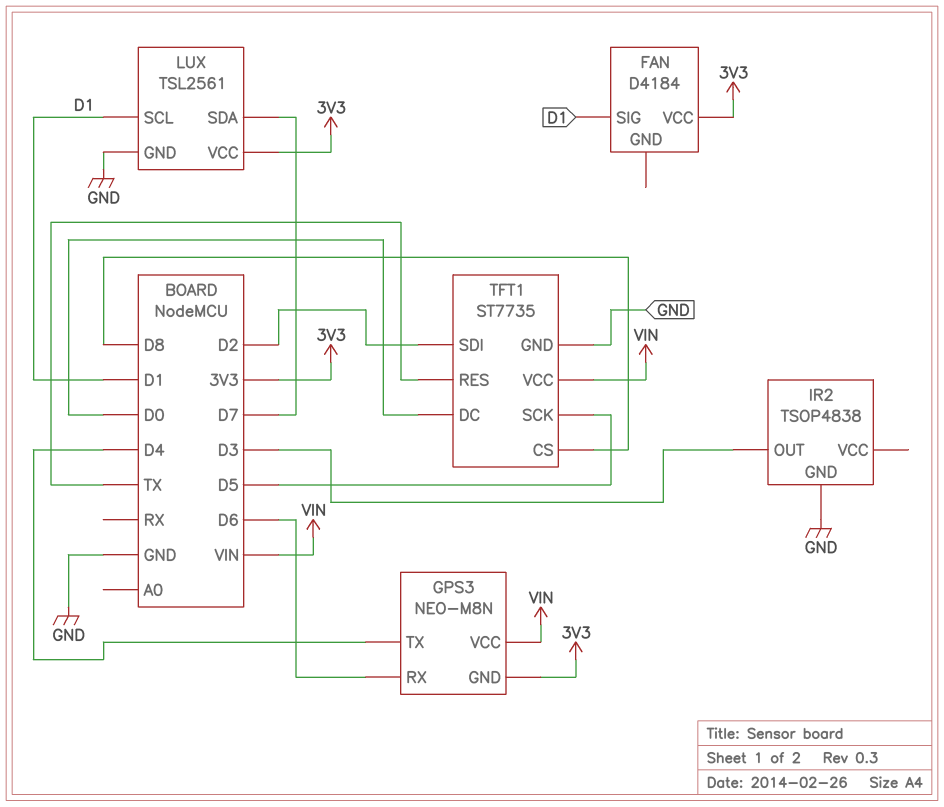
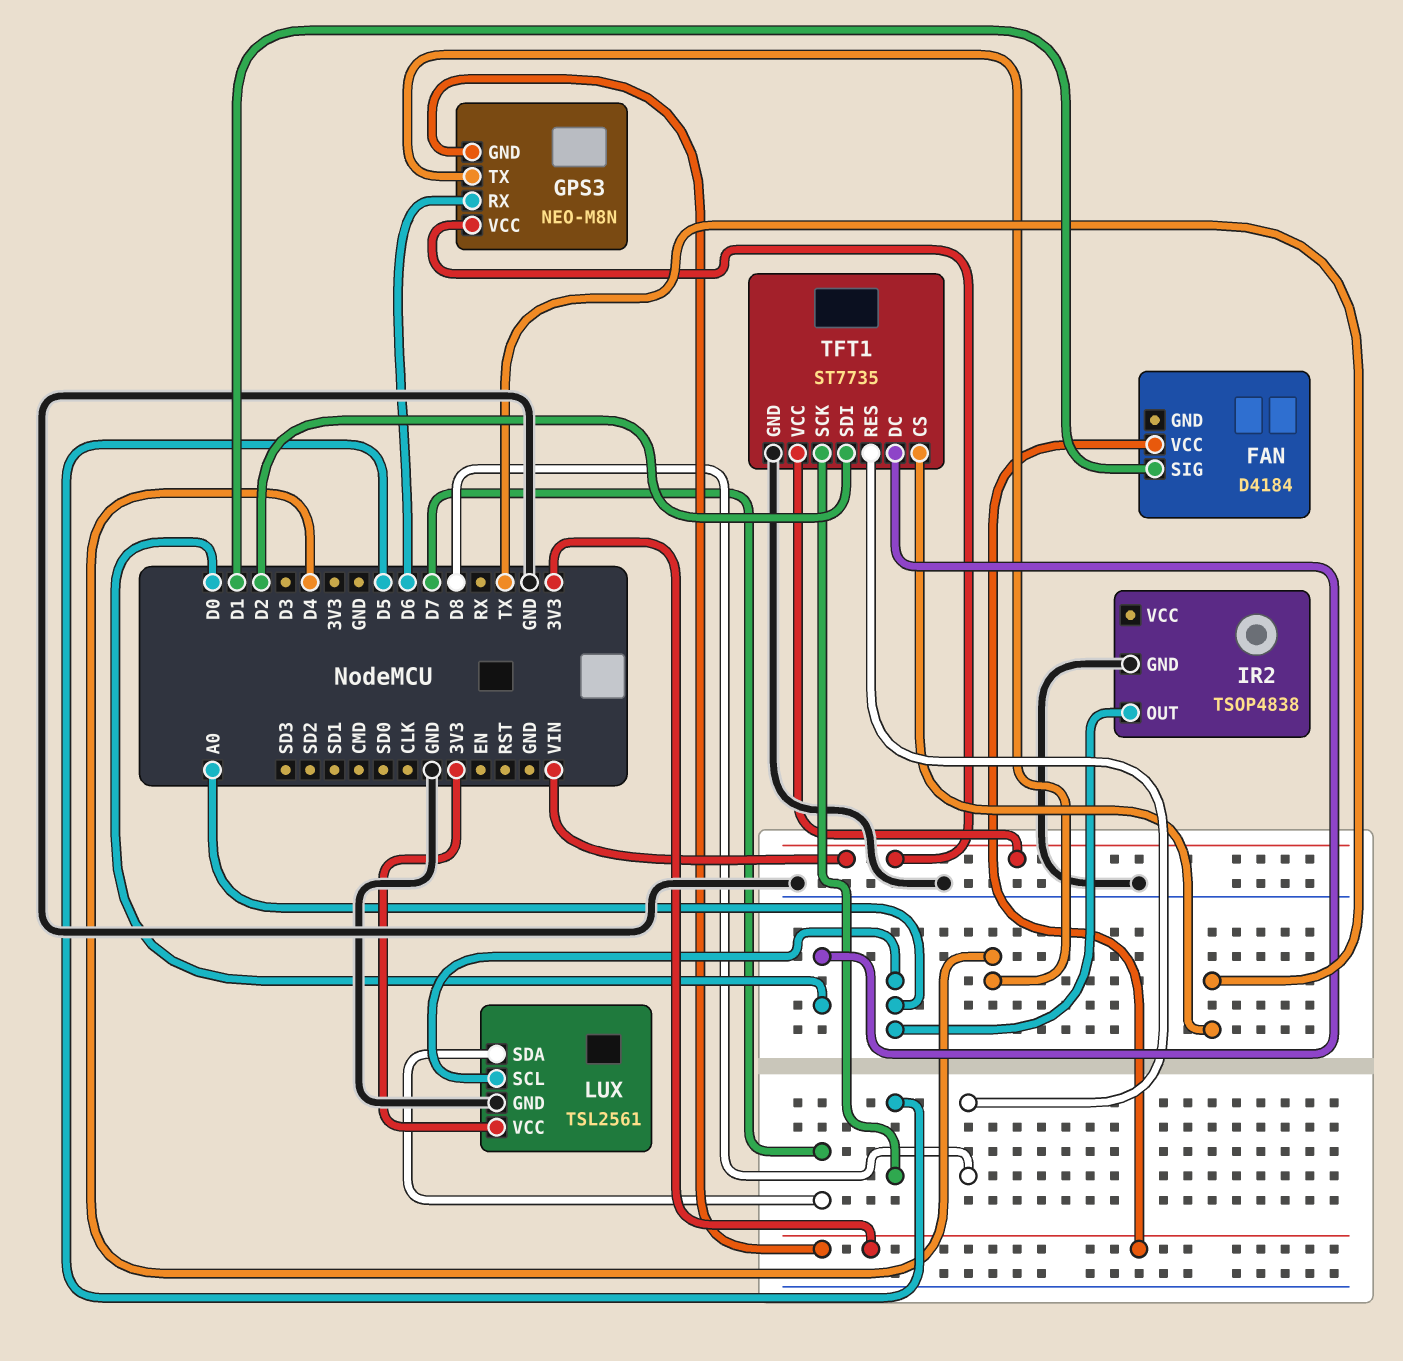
IR2 pin OUT: D3 -> A0
LUX pin SCL: D1 -> A0
TFT1 pin CS: D8 -> TX
TFT1 pin RES: TX -> D8

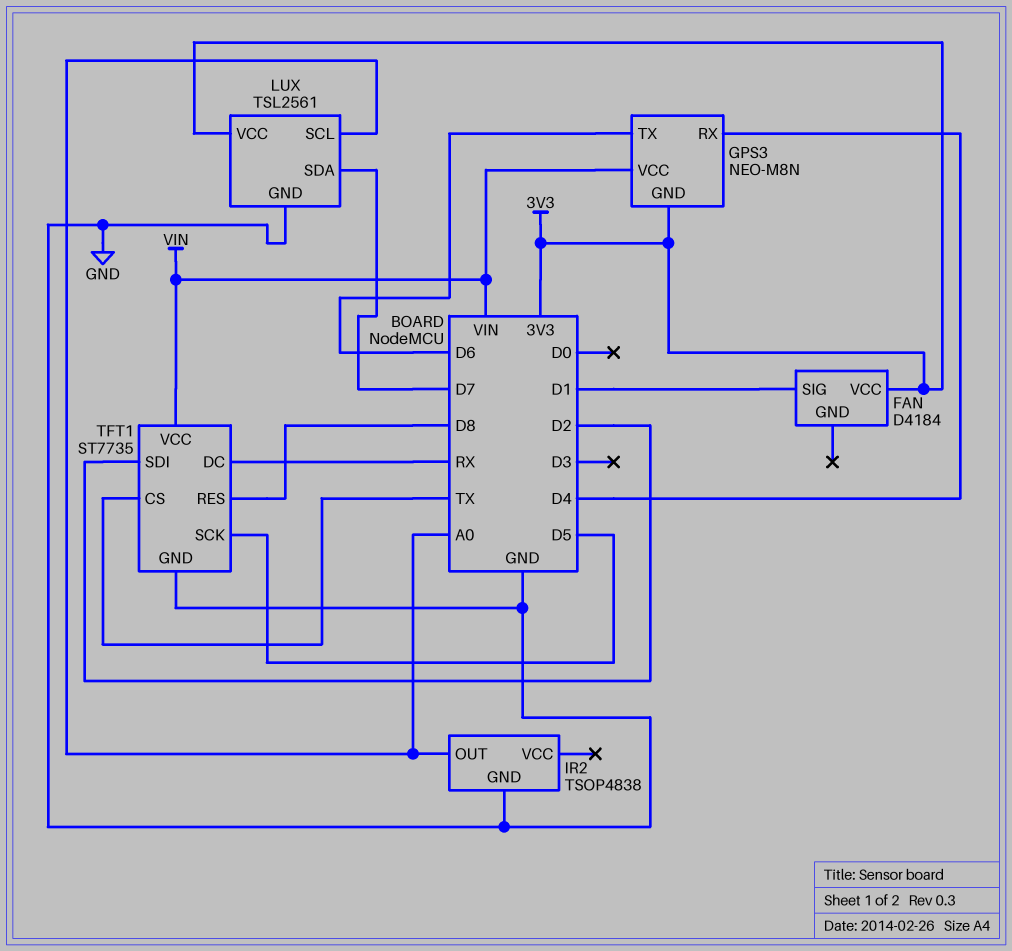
GPS3 pin RX: D6 -> D4
GPS3 pin TX: D4 -> D6
TFT1 pin DC: D0 -> RX

